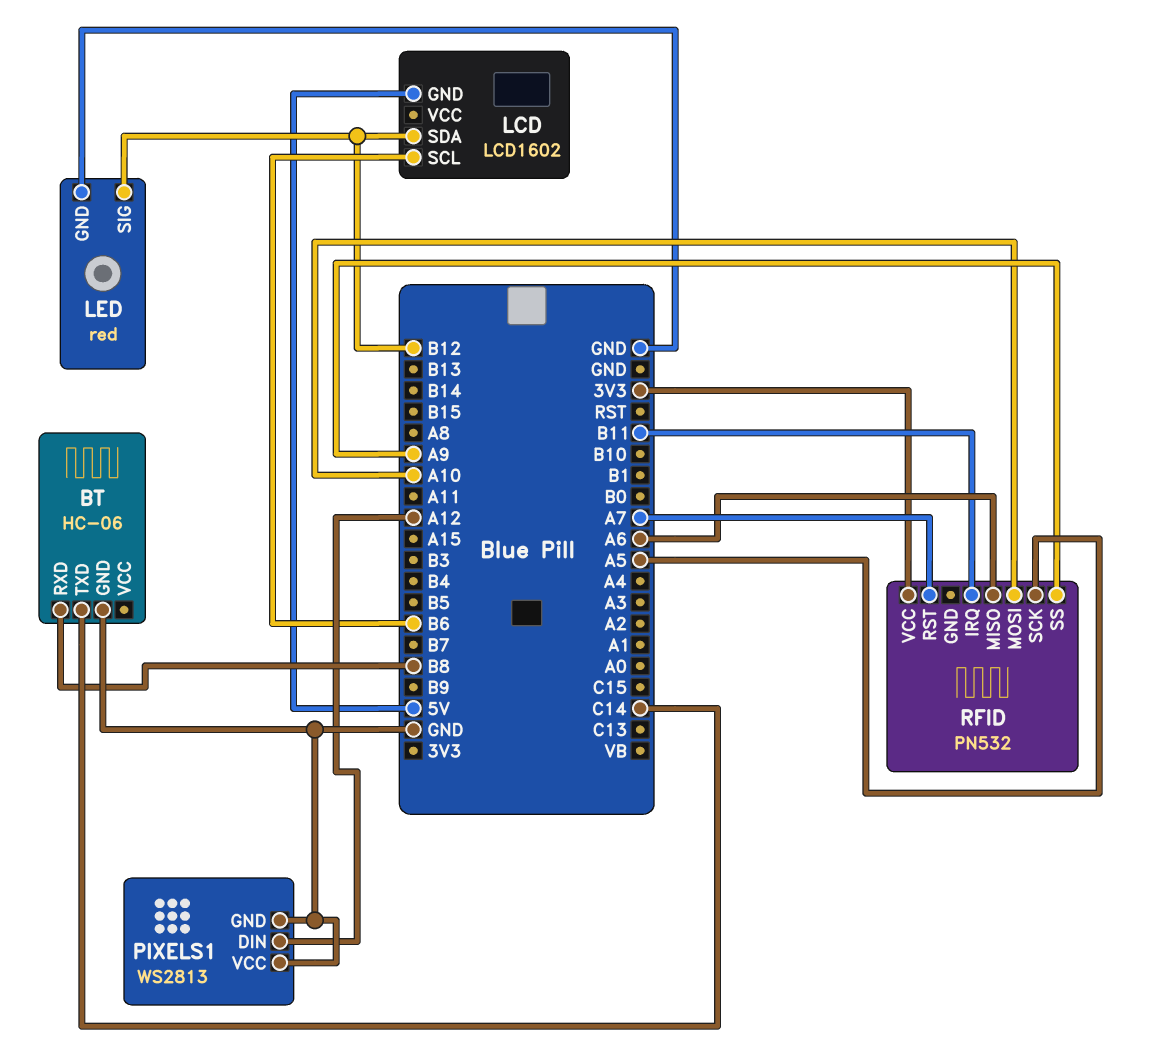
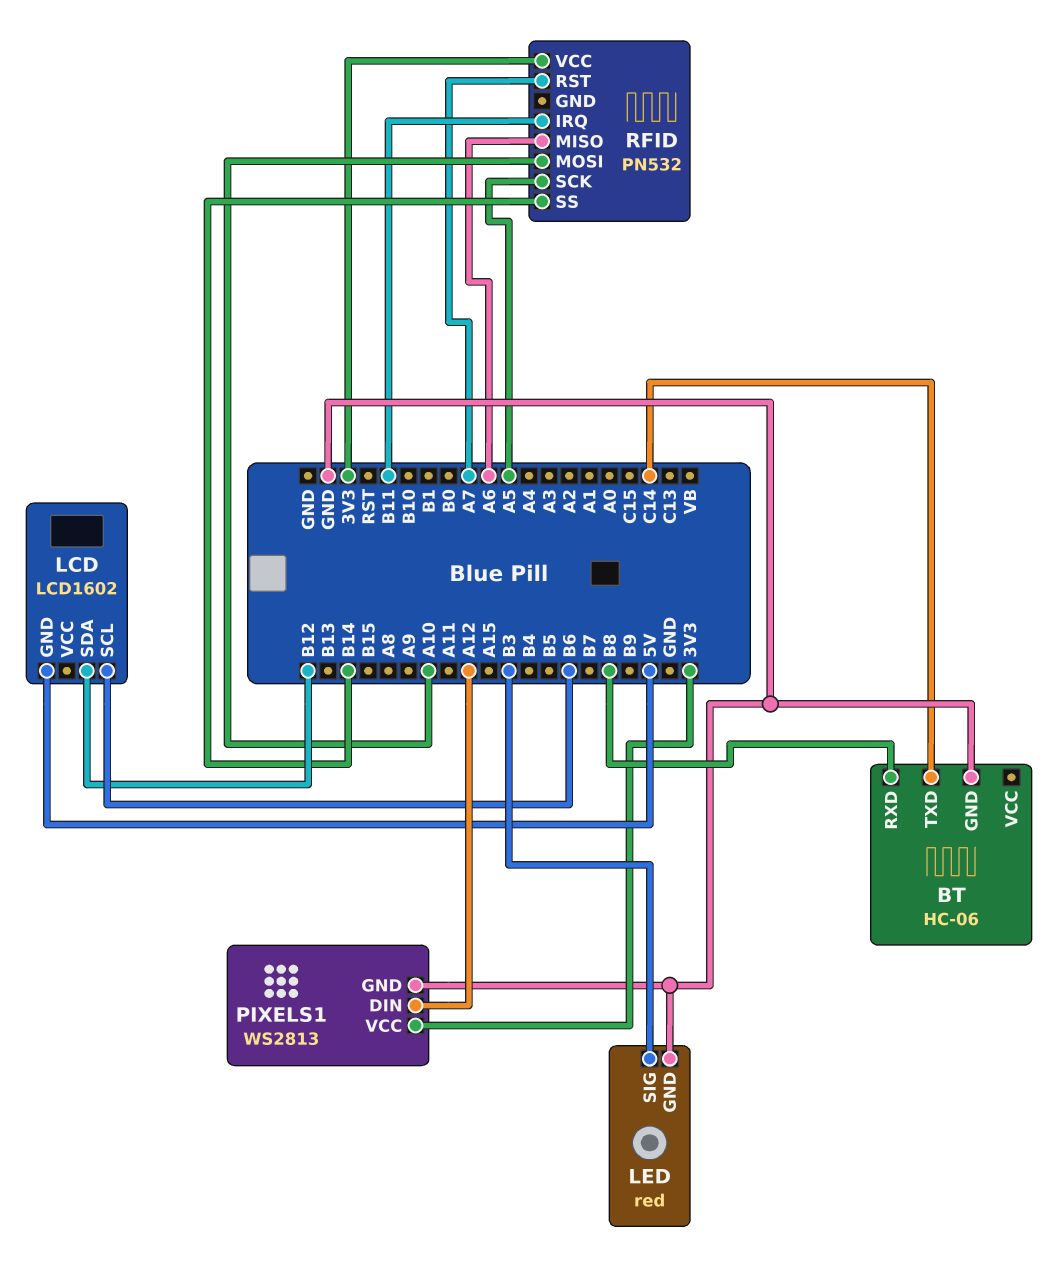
LED pin SIG: B12 -> B3
PIXELS1 pin VCC: GND -> 3V3
RFID pin SS: A9 -> B14

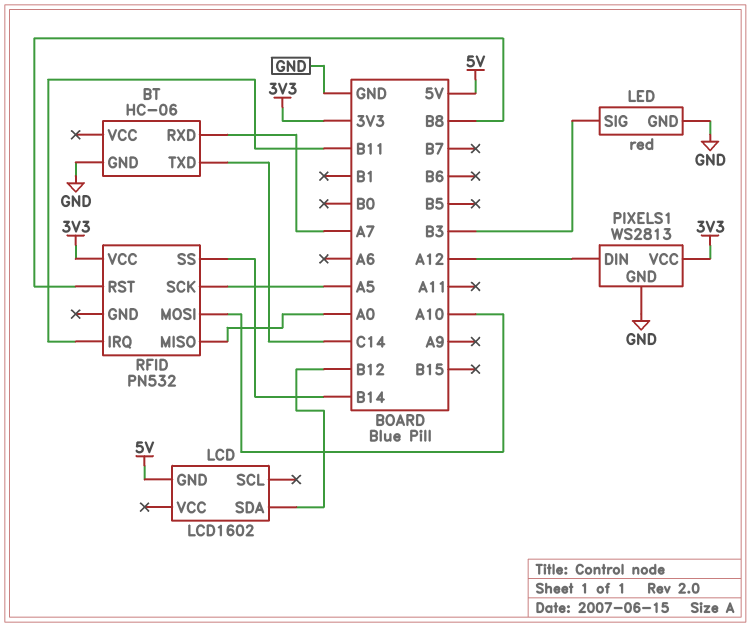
BT pin RXD: B8 -> A7
LCD pin SCL: B6 -> none
RFID pin MISO: A6 -> A0
RFID pin RST: A7 -> B8

